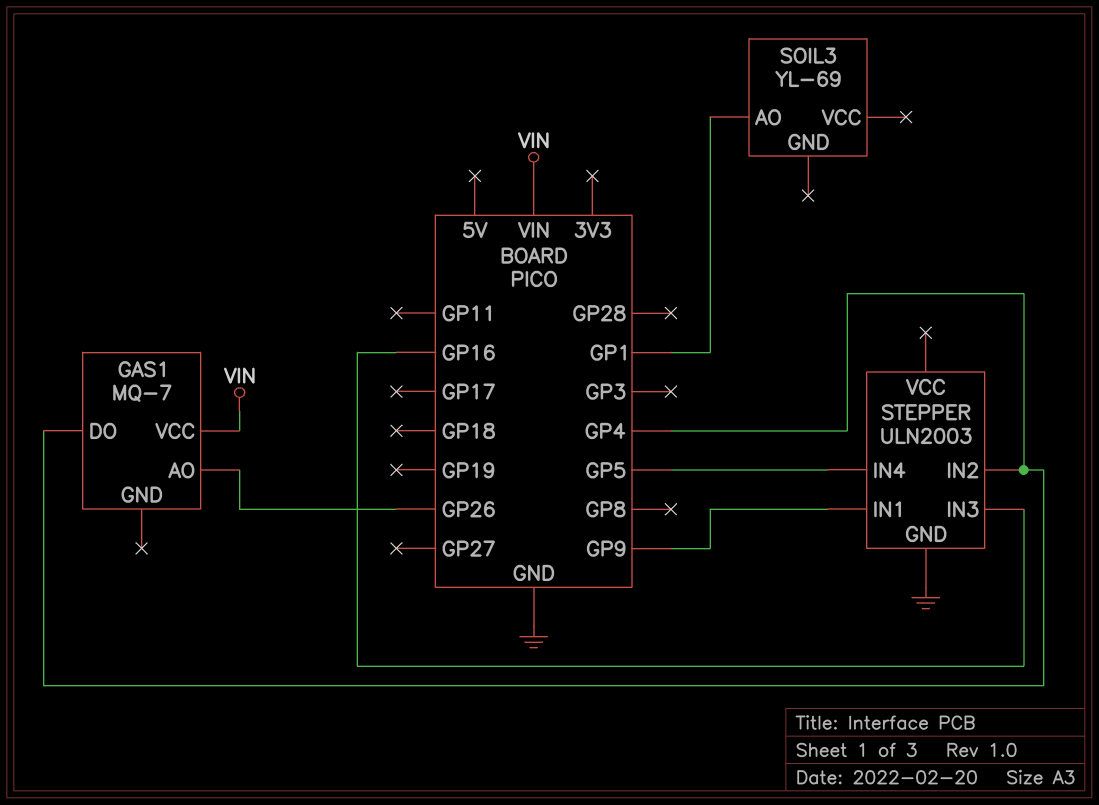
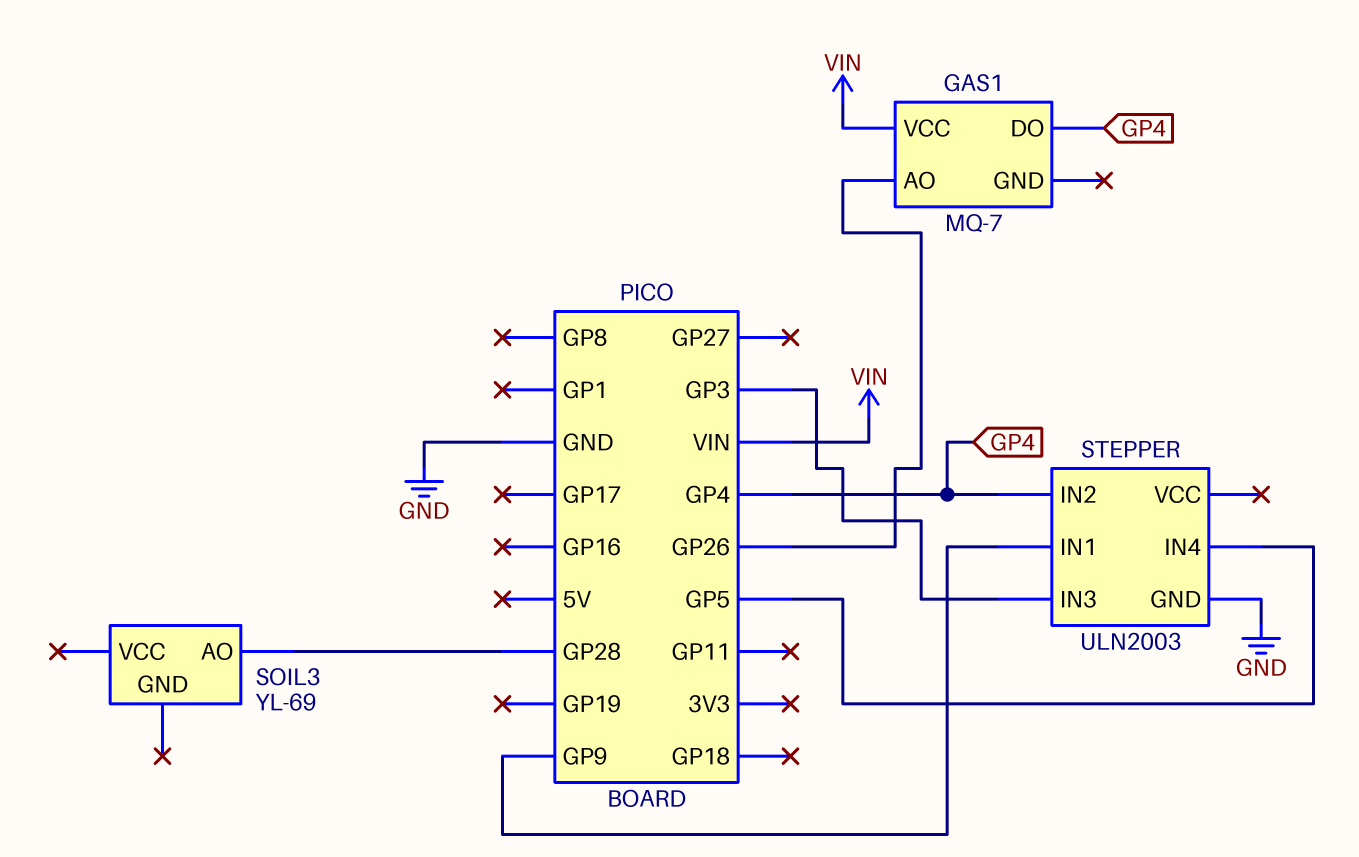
SOIL3 pin AO: GP1 -> GP28
STEPPER pin IN3: GP16 -> GP3

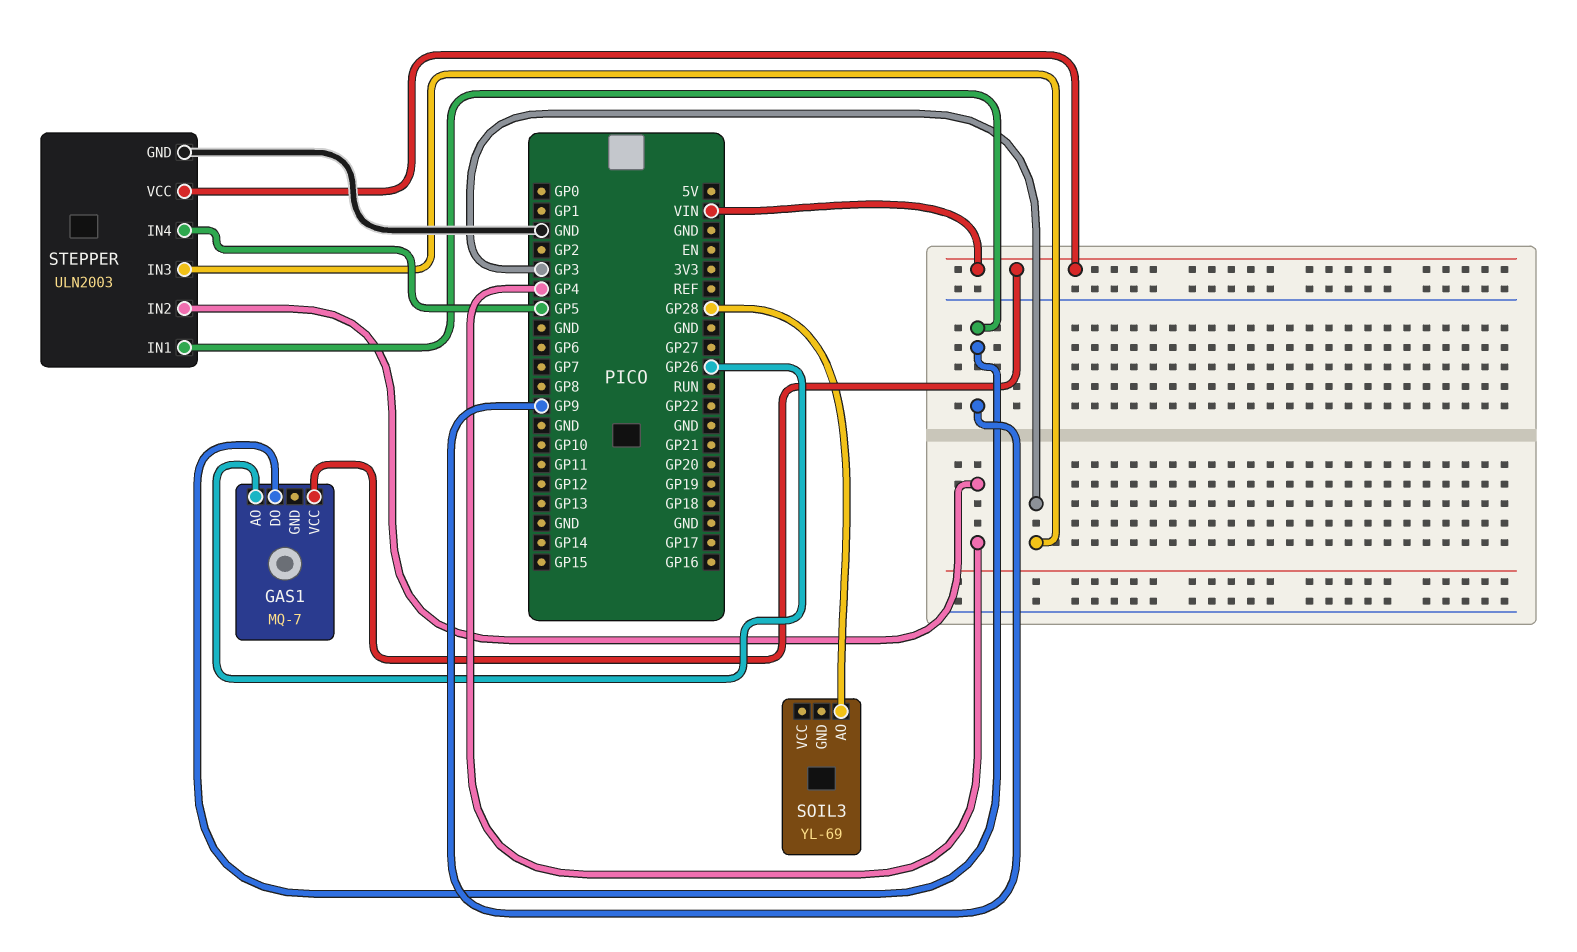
GAS1 pin DO: GP4 -> GP9
STEPPER pin VCC: none -> VIN

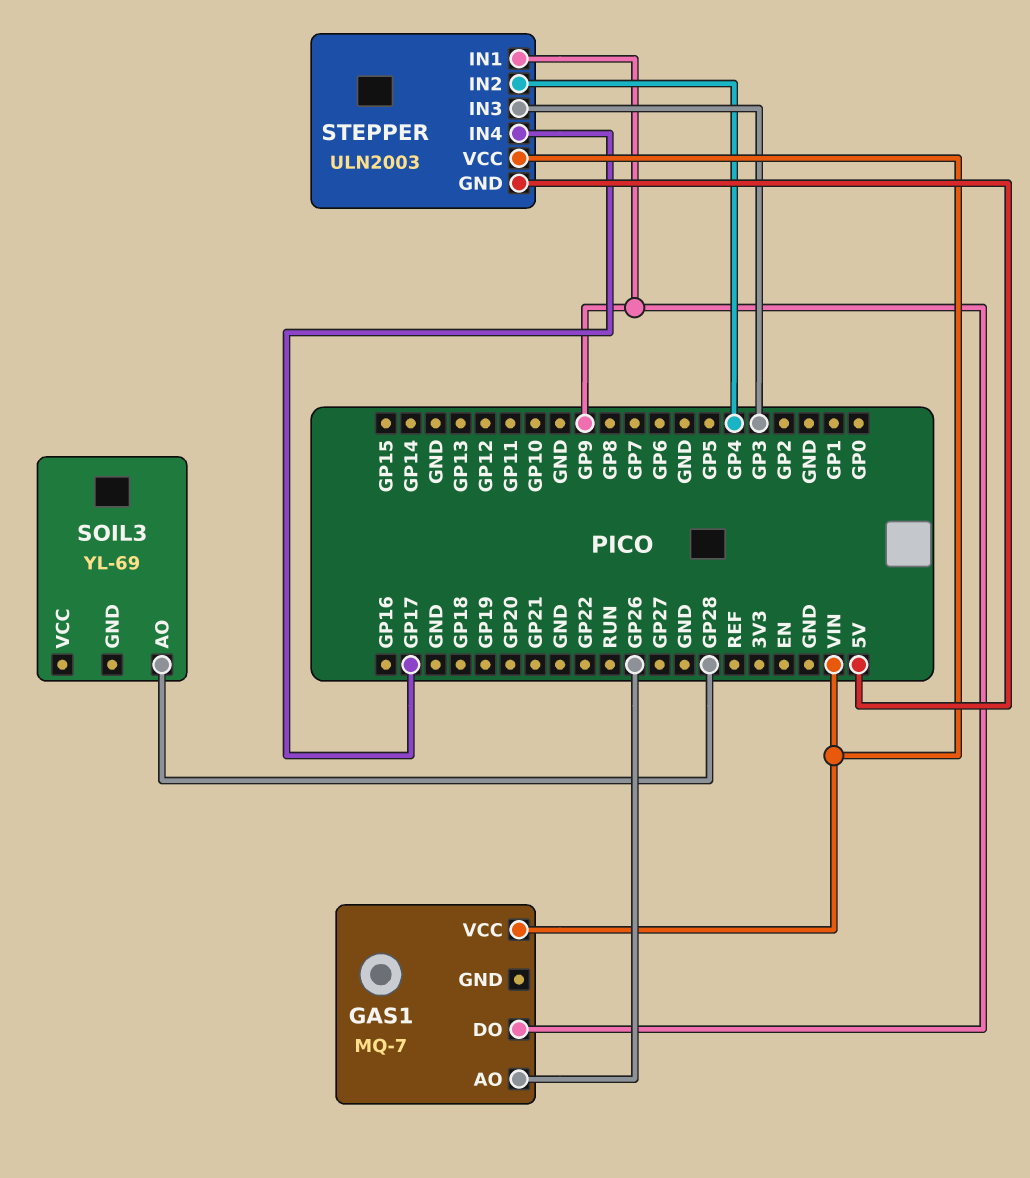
STEPPER pin GND: GND -> 5V
STEPPER pin IN4: GP5 -> GP17

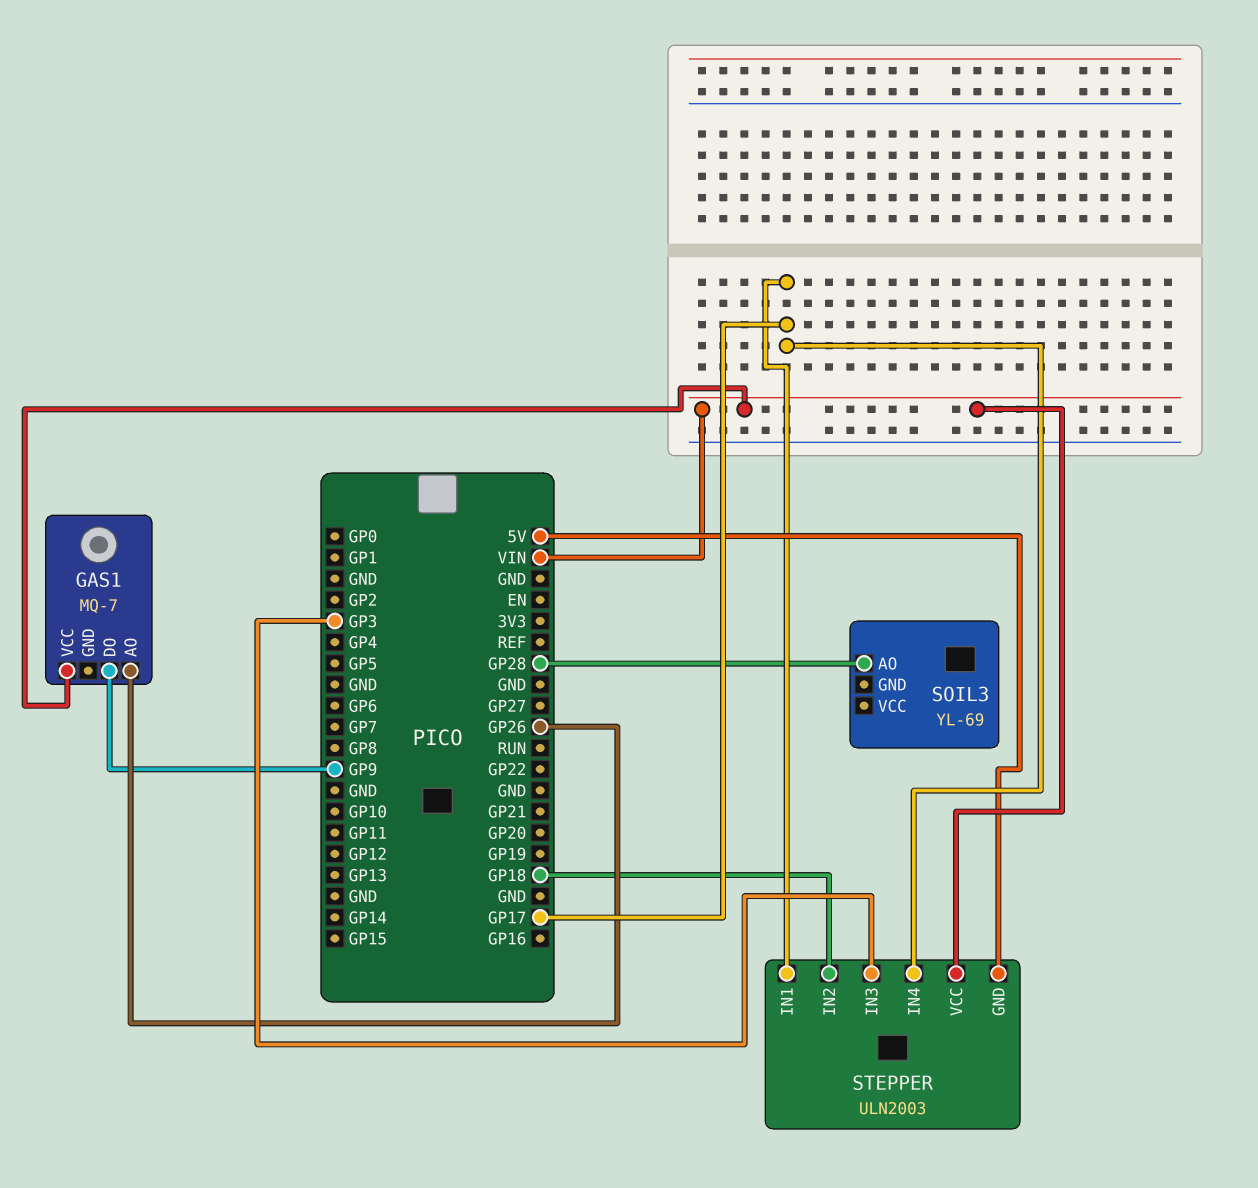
STEPPER pin IN1: GP9 -> GP17
STEPPER pin IN2: GP4 -> GP18

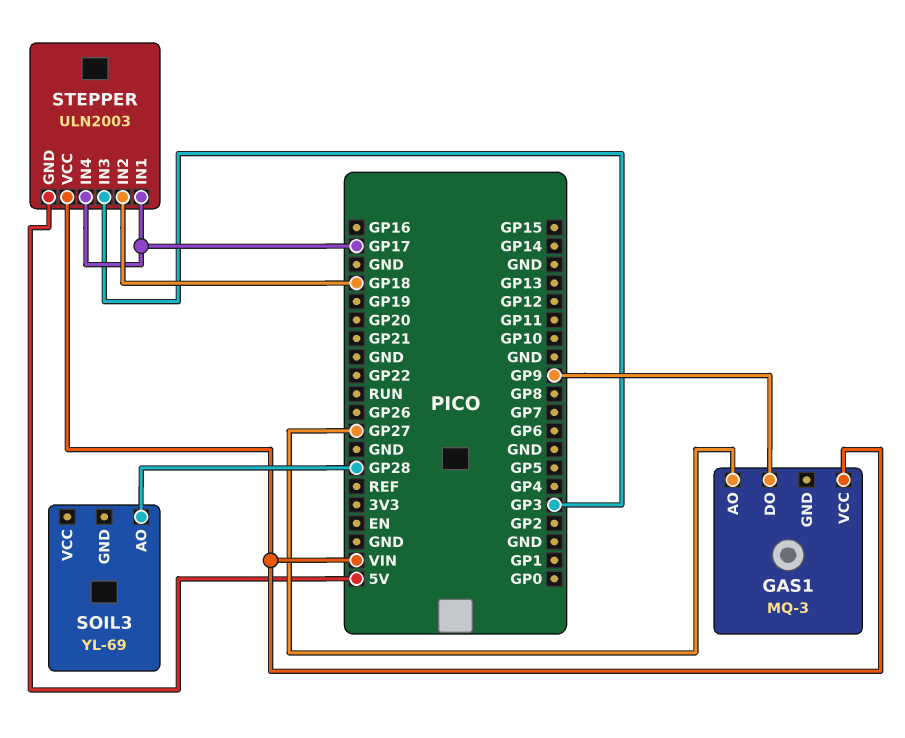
GAS1: MQ-7 -> MQ-3
GAS1 pin AO: GP26 -> GP27

